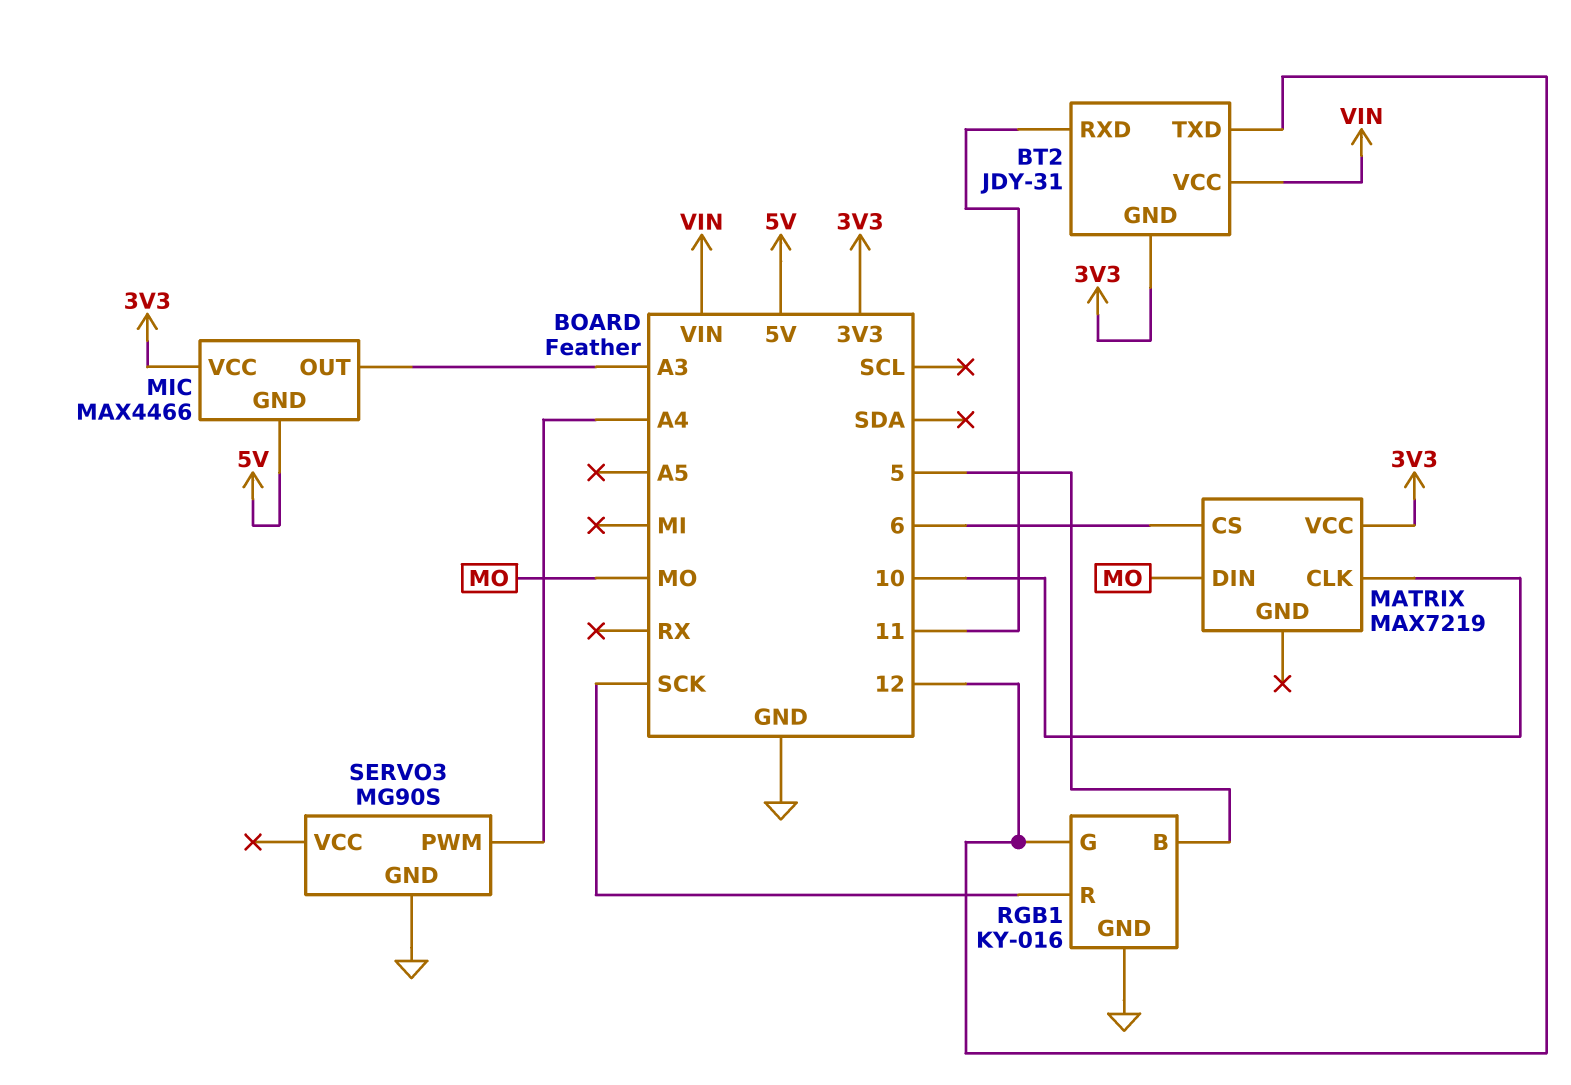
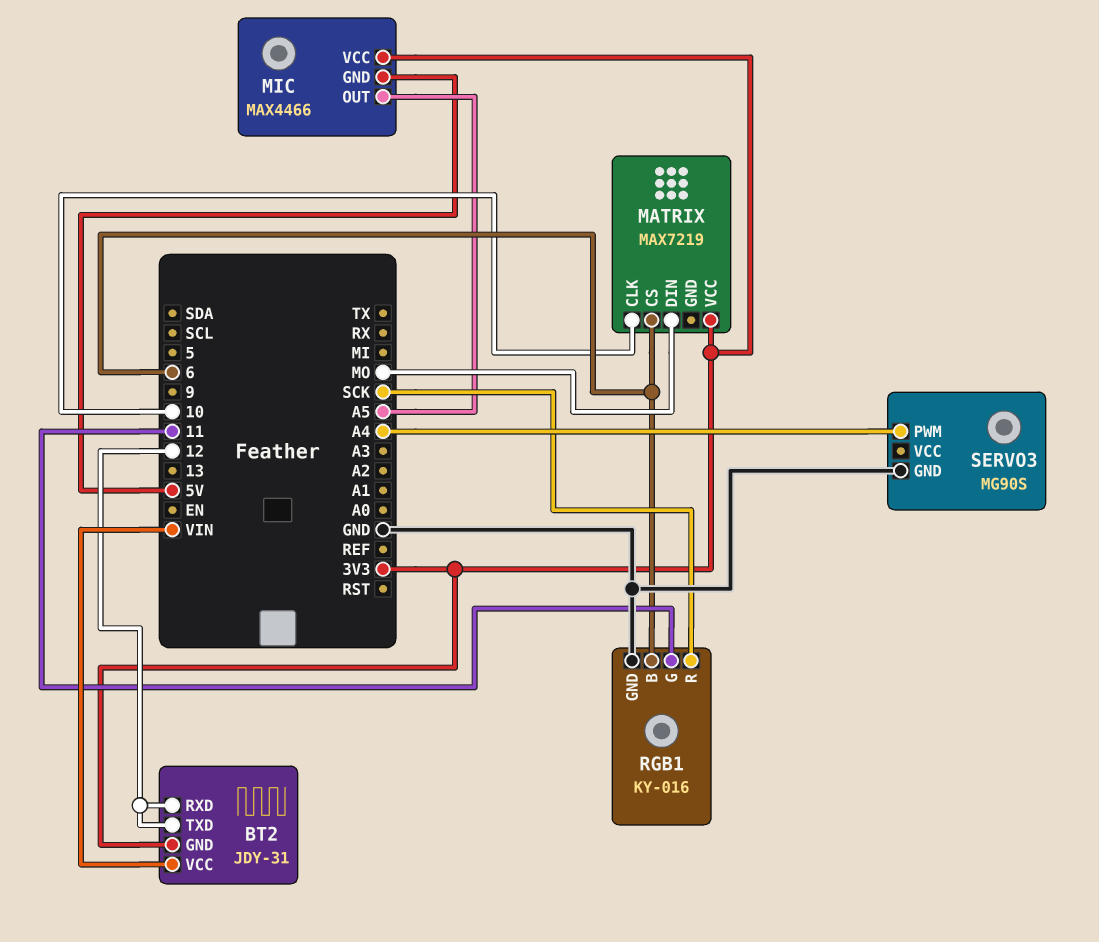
BT2 pin RXD: 11 -> 12
MIC pin OUT: A3 -> A5
RGB1 pin B: 5 -> 6
RGB1 pin G: 12 -> 11

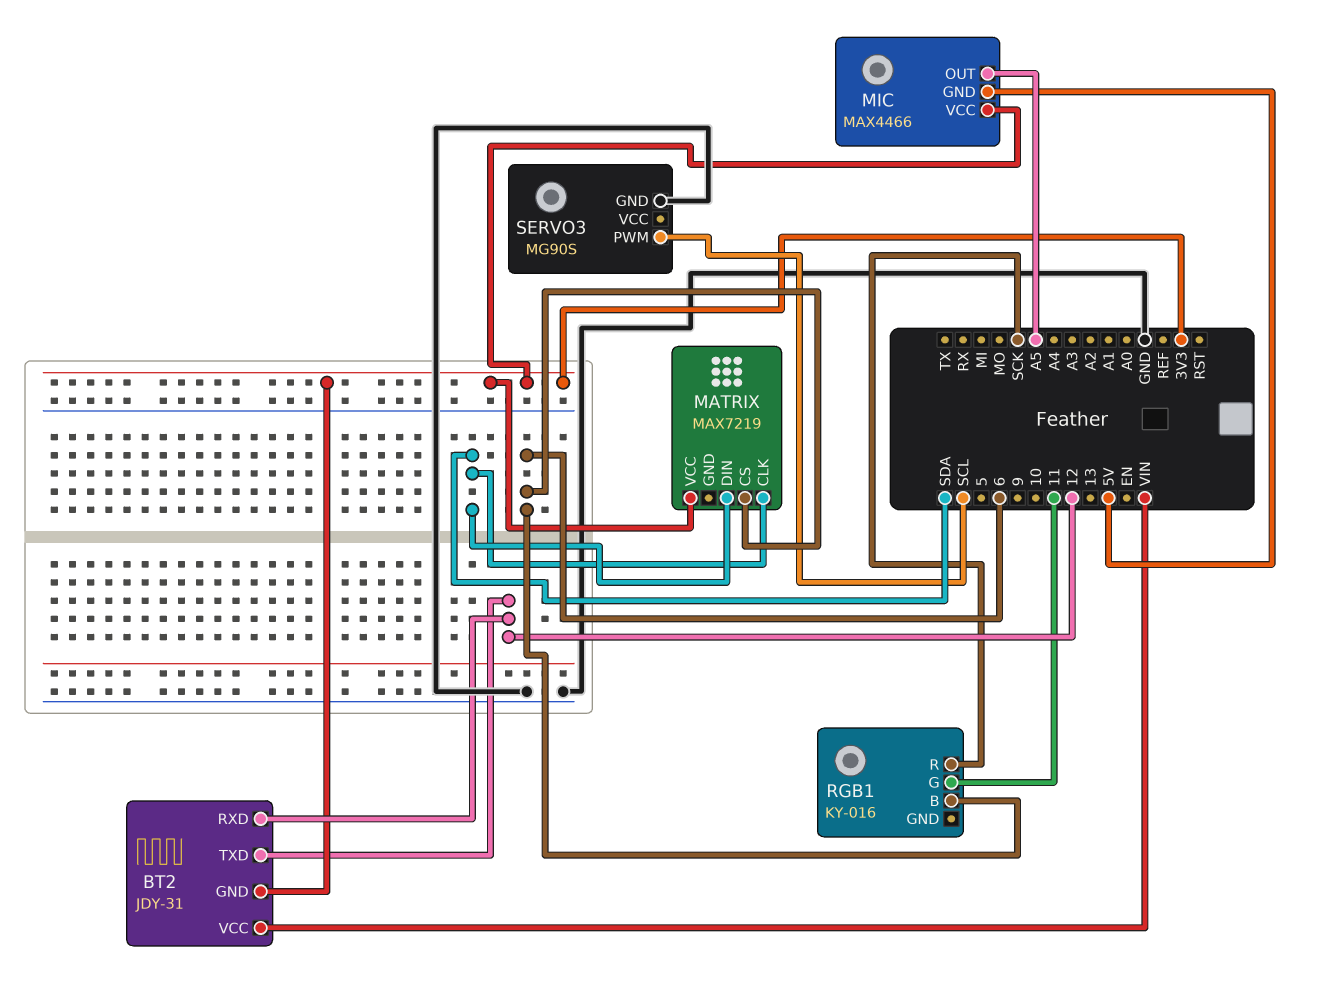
MATRIX pin CLK: 10 -> SDA
MATRIX pin DIN: MO -> SDA
RGB1 pin GND: GND -> none
SERVO3 pin PWM: A4 -> SCL

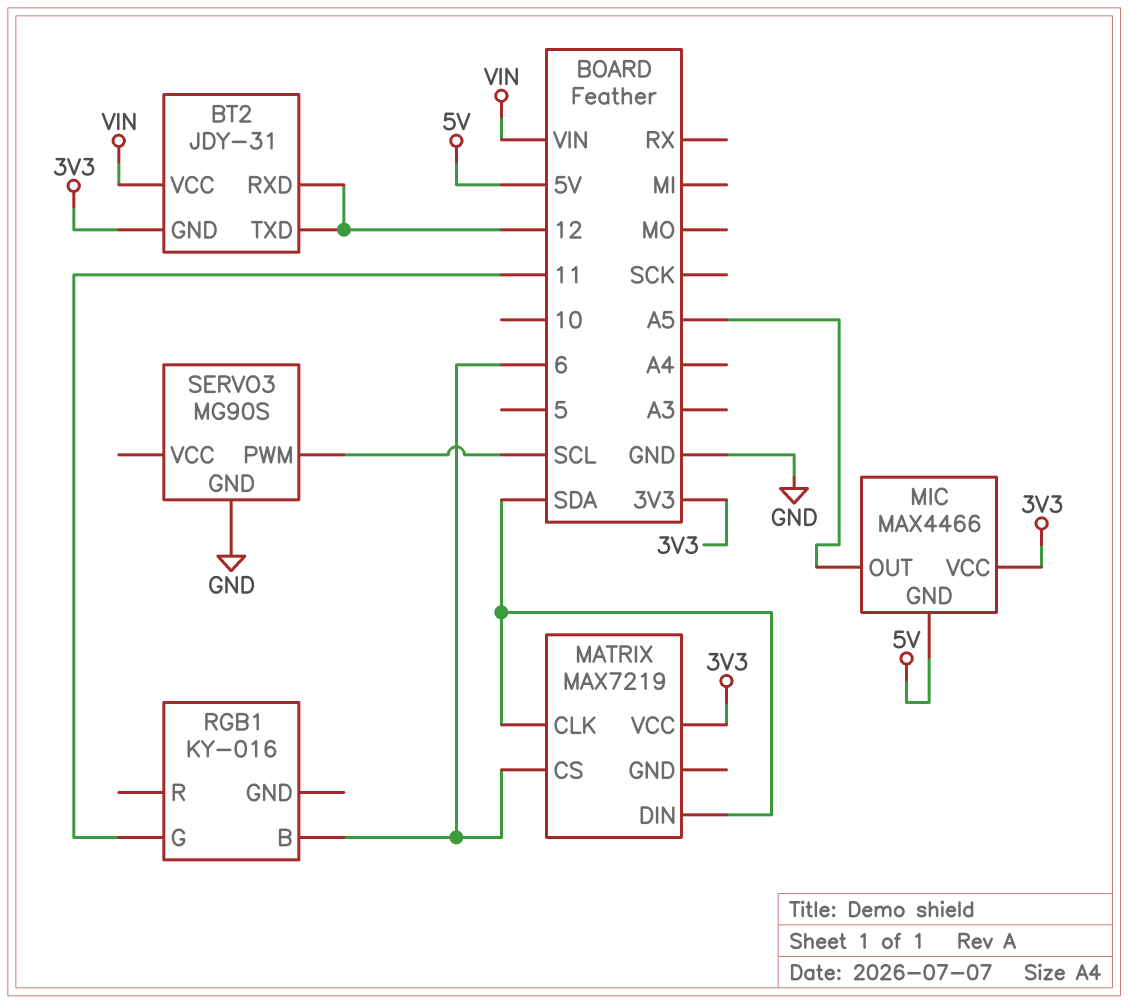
RGB1 pin R: SCK -> none

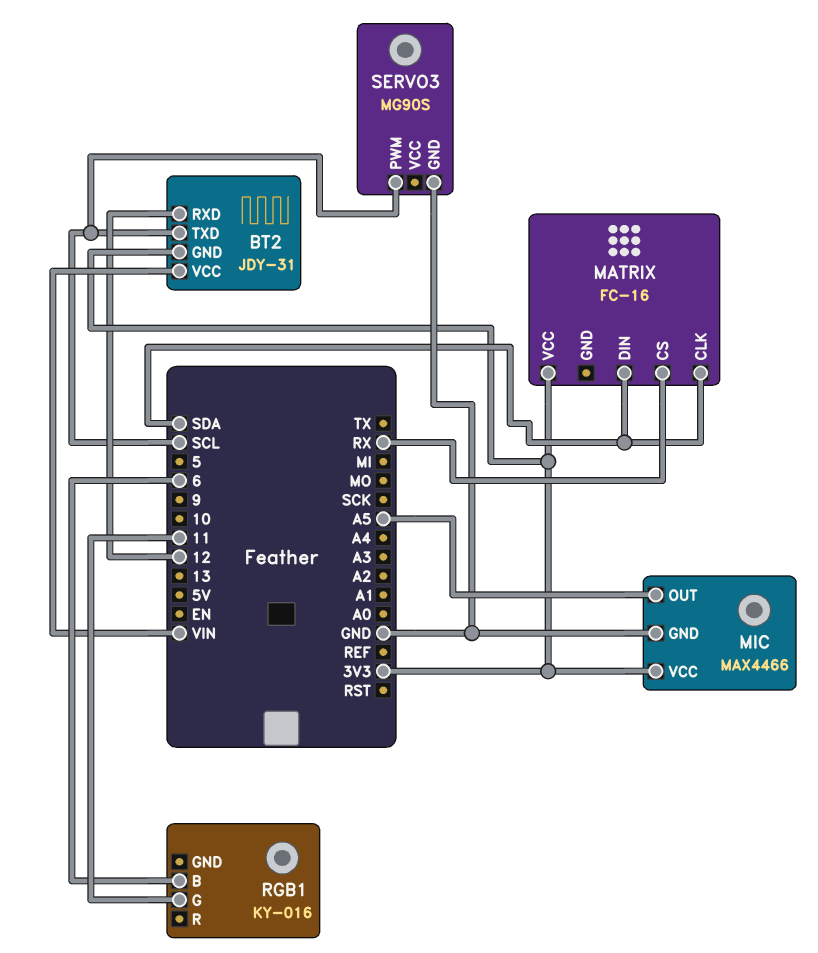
BT2 pin TXD: 12 -> SCL
MATRIX: MAX7219 -> FC-16
MATRIX pin CS: 6 -> RX
MIC pin GND: 5V -> GND

